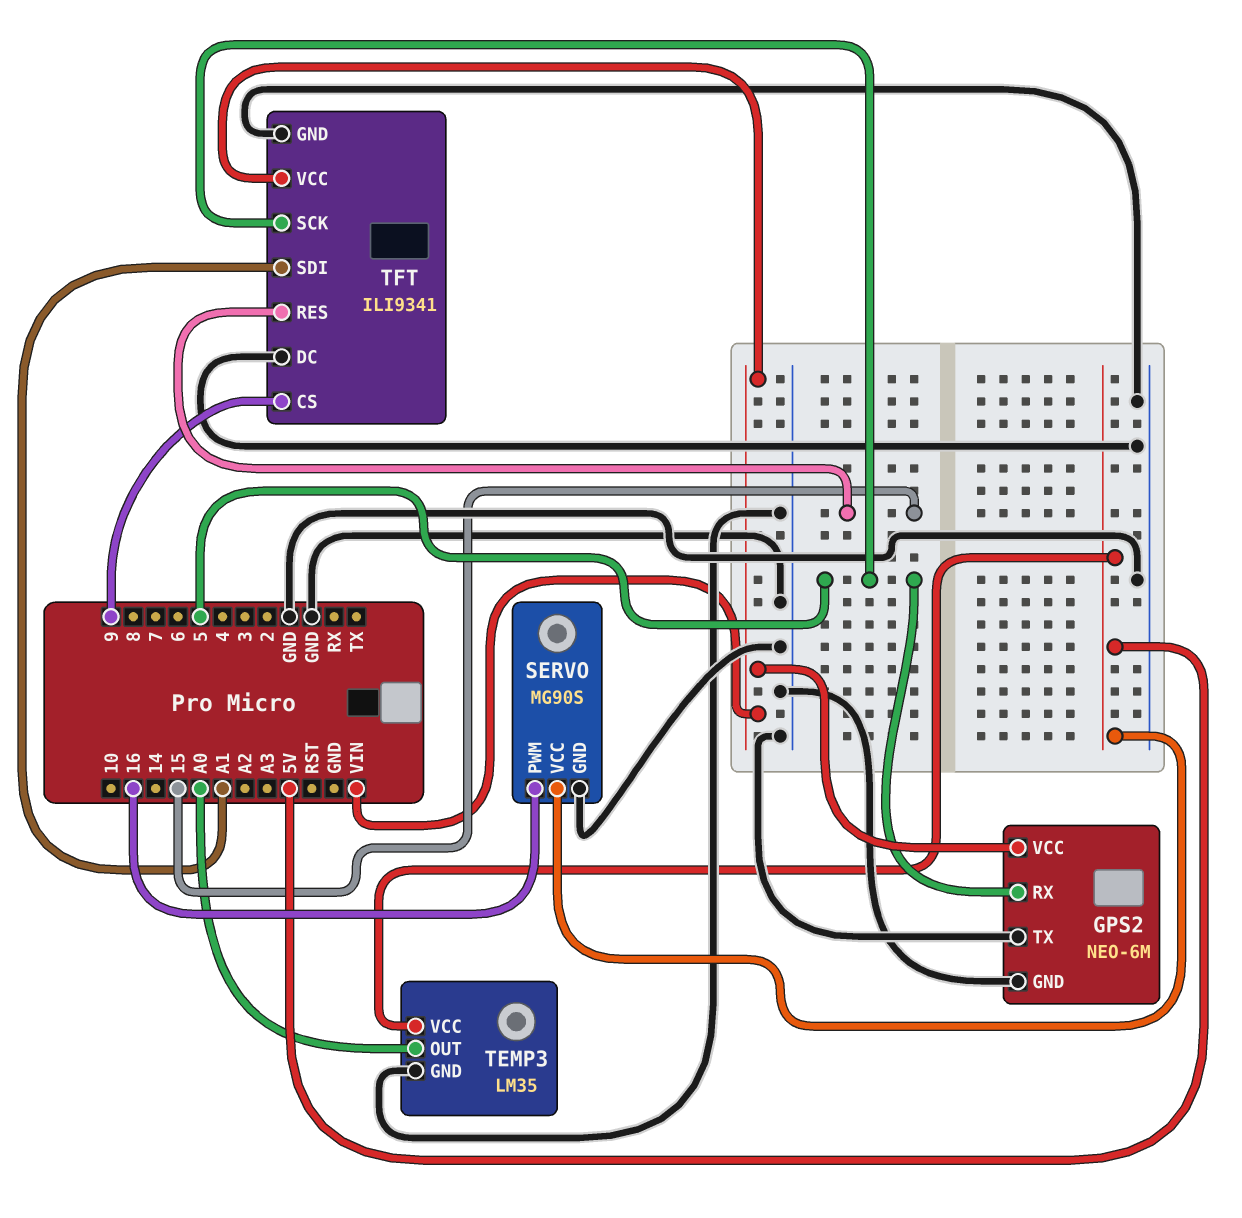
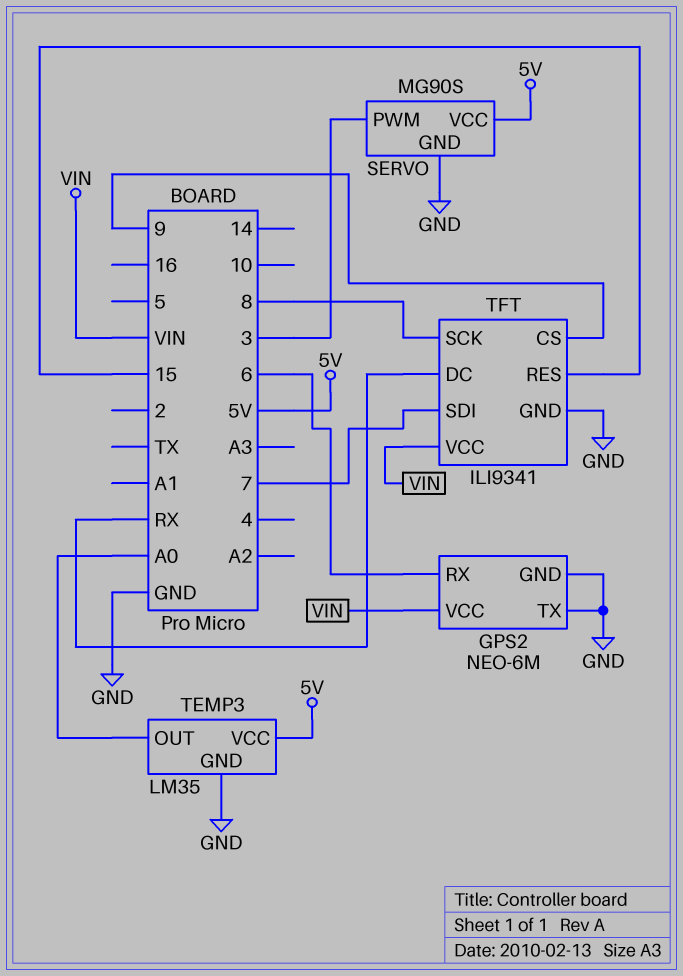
GPS2 pin RX: 5 -> 6
SERVO pin PWM: 16 -> 3
TFT pin DC: GND -> RX
TFT pin SCK: 5 -> 8
TFT pin SDI: A1 -> 7

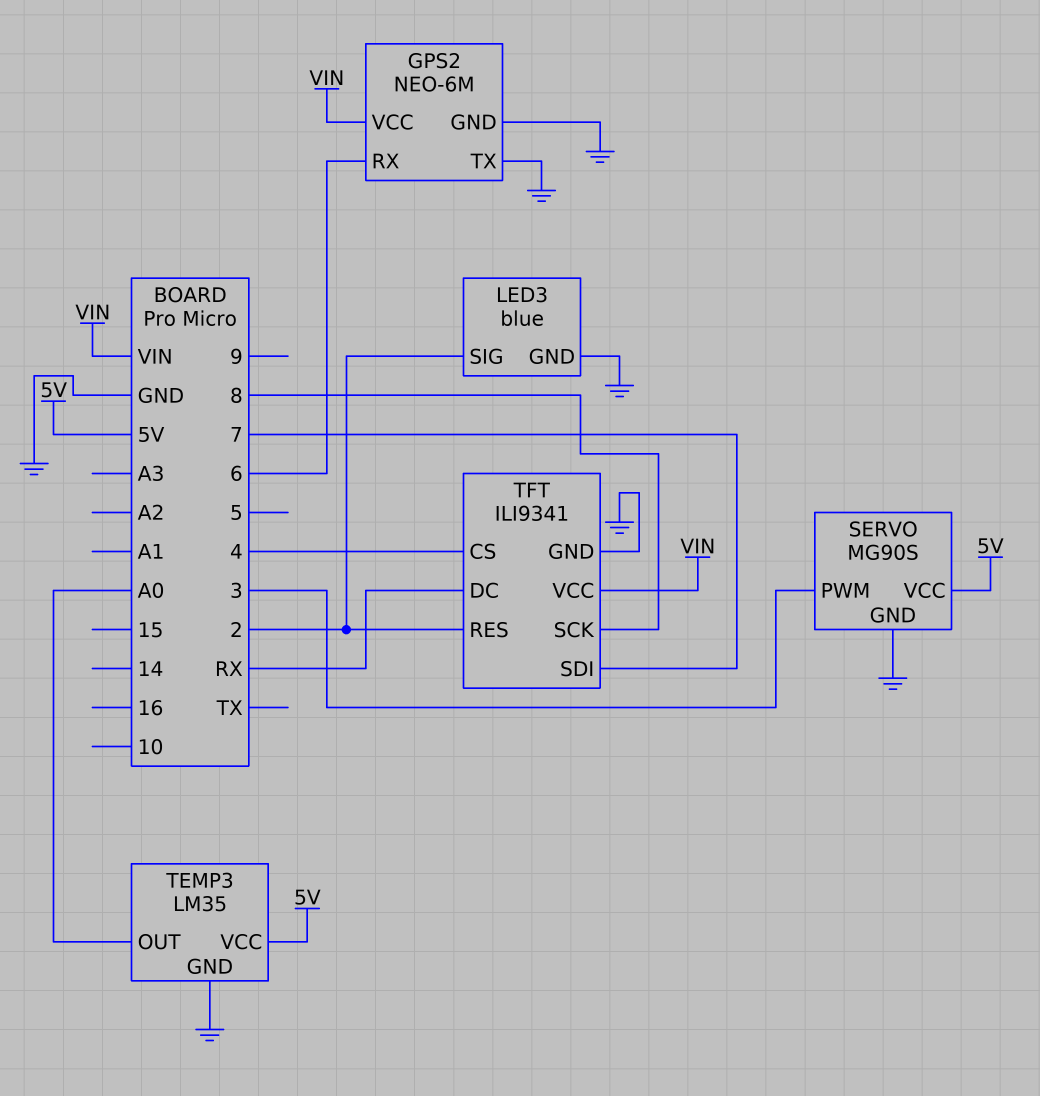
LED3: none -> blue
LED3 pin GND: none -> GND
LED3 pin SIG: none -> 2
TFT pin CS: 9 -> 4
TFT pin RES: 15 -> 2

